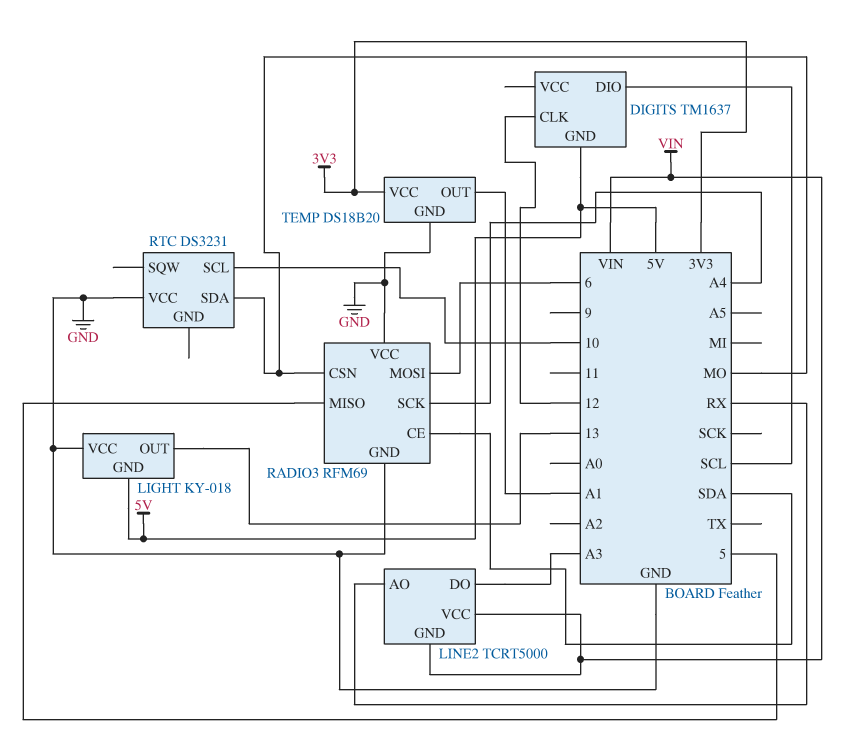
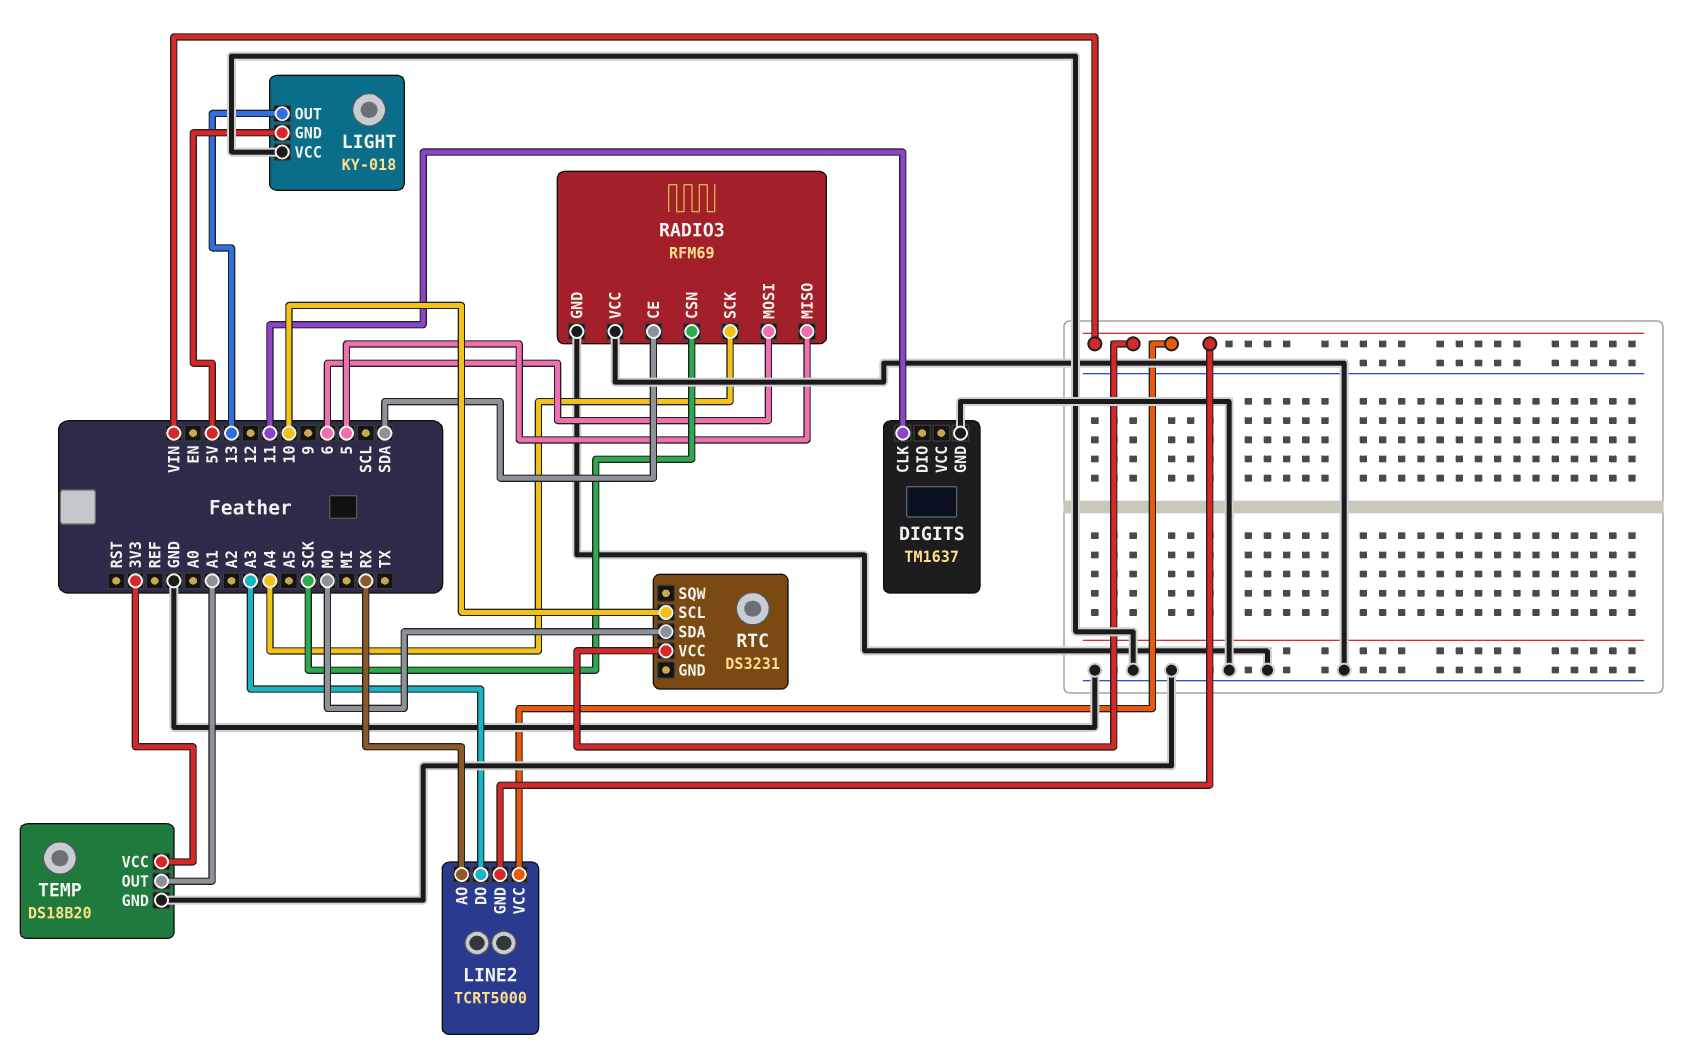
DIGITS pin CLK: 12 -> 11
DIGITS pin DIO: SCL -> none
DIGITS pin GND: 5V -> GND
RADIO3 pin CSN: MO -> SCK
RTC pin VCC: GND -> VIN

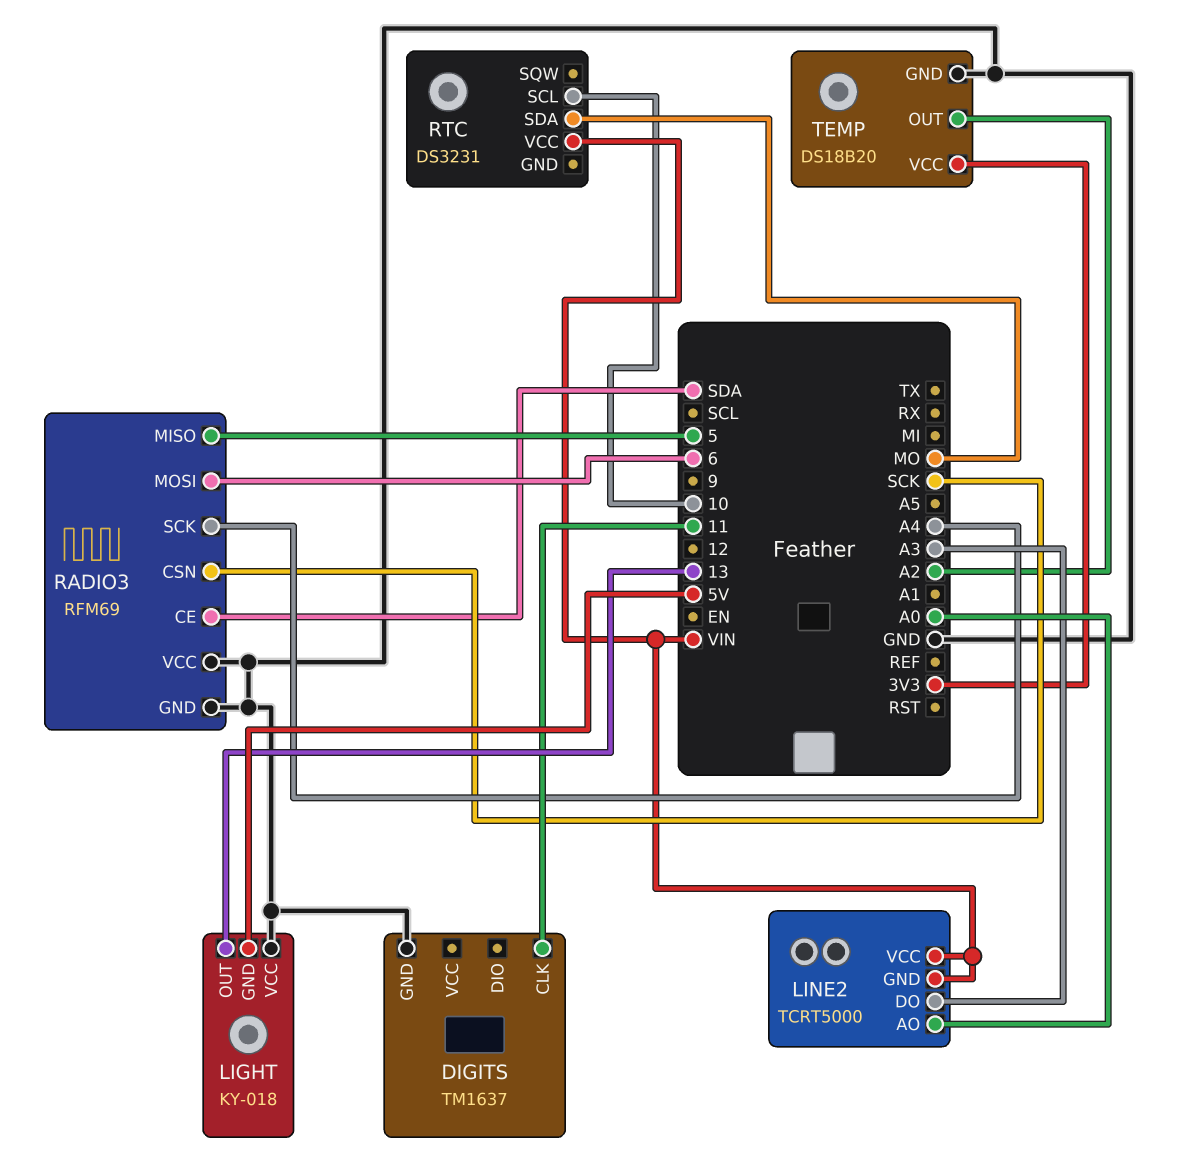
LINE2 pin AO: RX -> A0
TEMP pin OUT: A1 -> A2

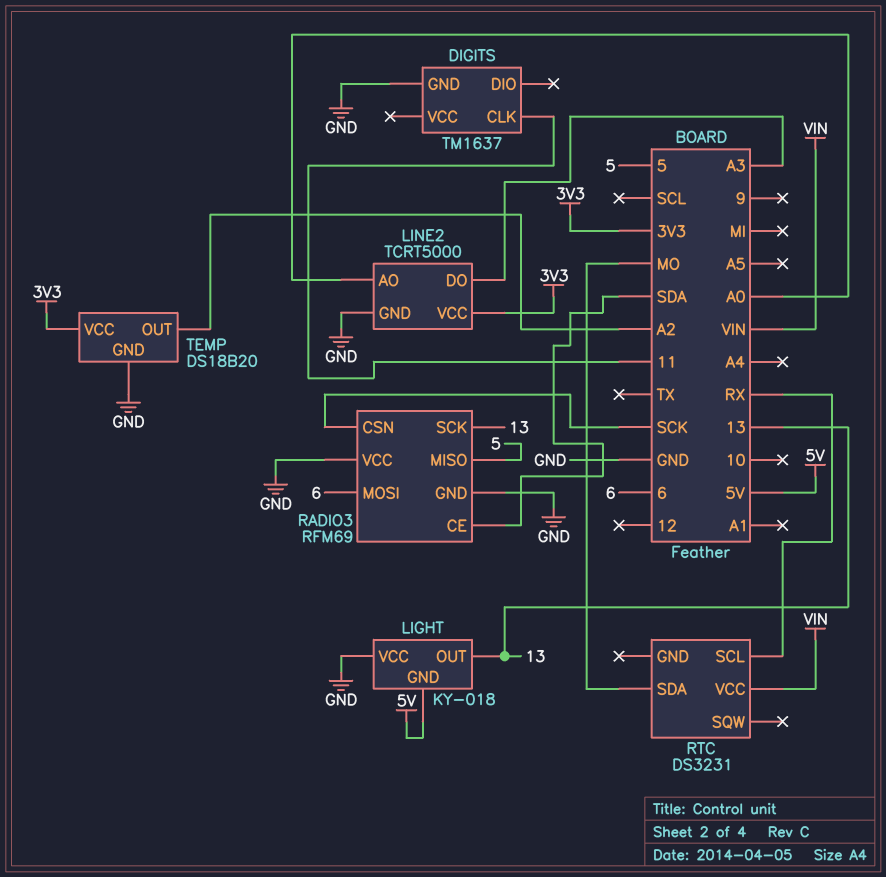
LINE2 pin GND: VIN -> GND
LINE2 pin VCC: VIN -> 3V3
RADIO3 pin SCK: A4 -> 13
RTC pin SCL: 10 -> RX

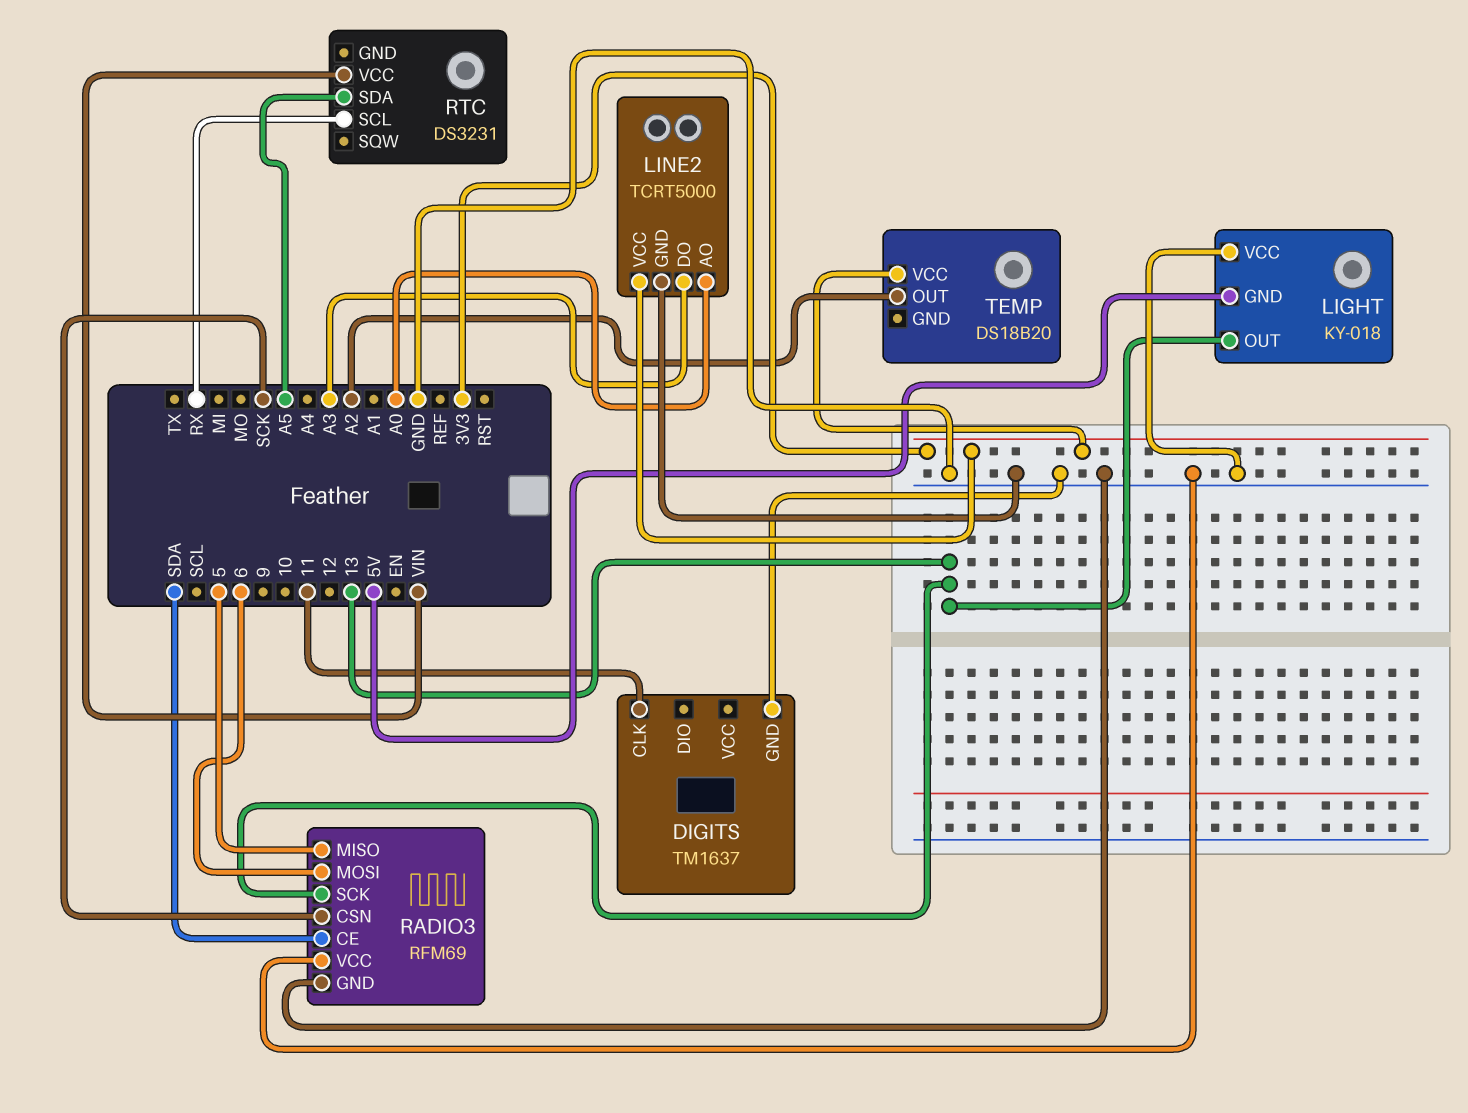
RTC pin SDA: MO -> A5
TEMP pin GND: GND -> none

